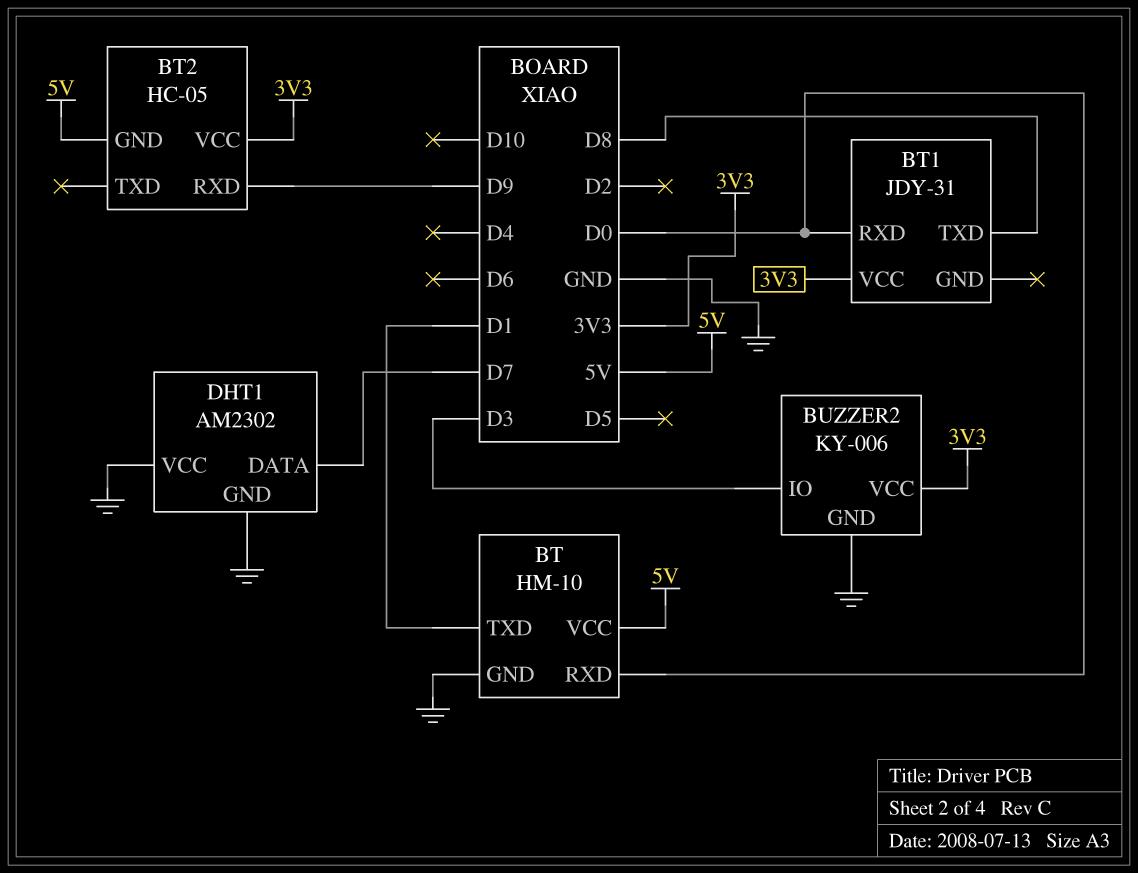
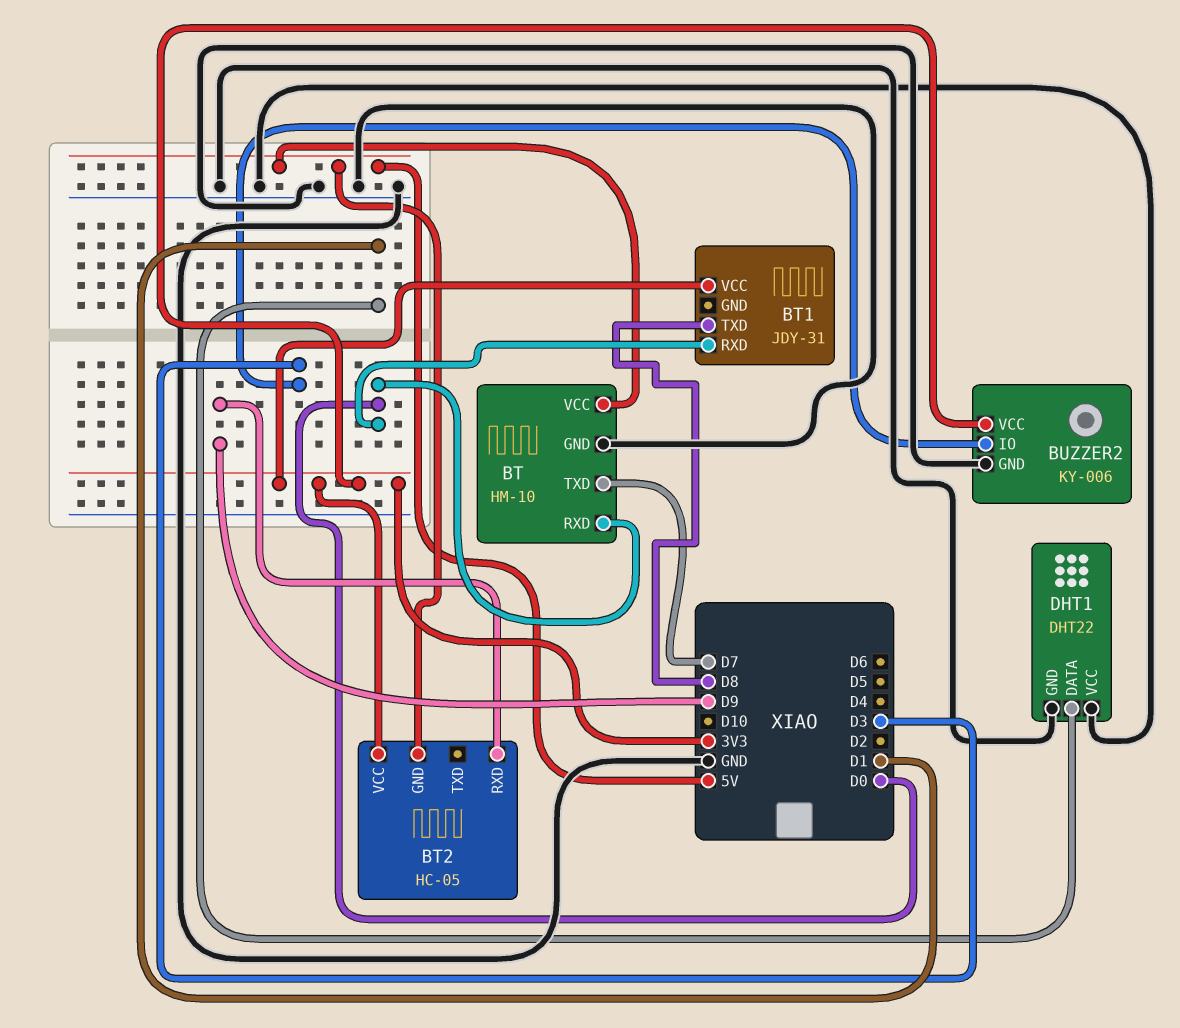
BT pin TXD: D1 -> D7
DHT1: AM2302 -> DHT22
DHT1 pin DATA: D7 -> D1

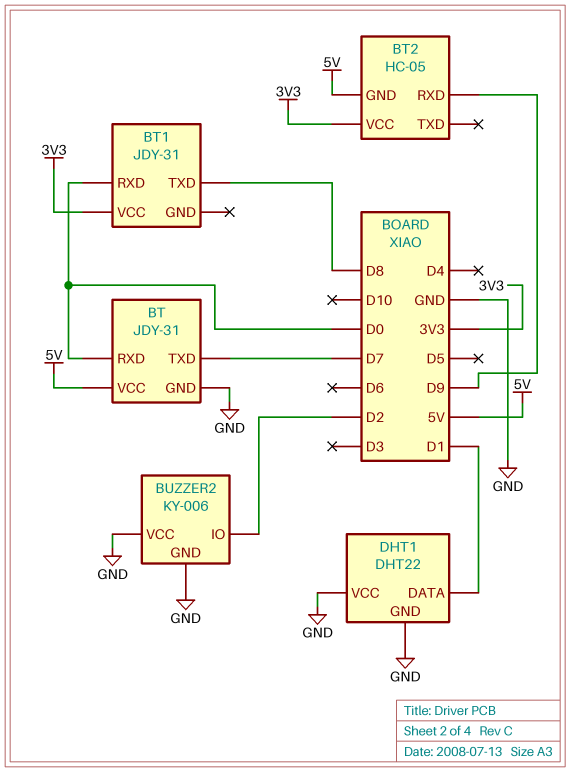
BT: HM-10 -> JDY-31
BUZZER2 pin IO: D3 -> D2
BUZZER2 pin VCC: 3V3 -> GND

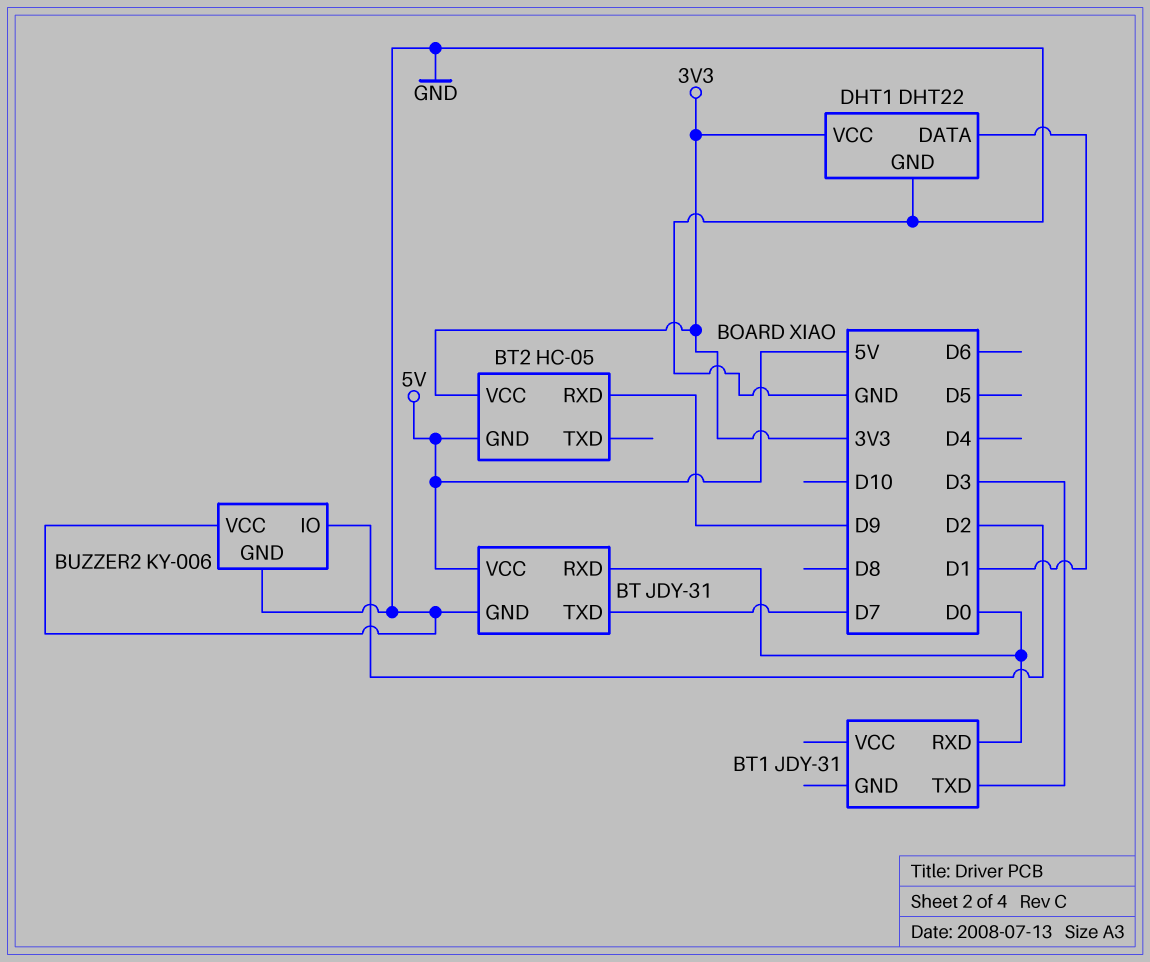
BT1 pin TXD: D8 -> D3
BT1 pin VCC: 3V3 -> none
DHT1 pin VCC: GND -> 3V3

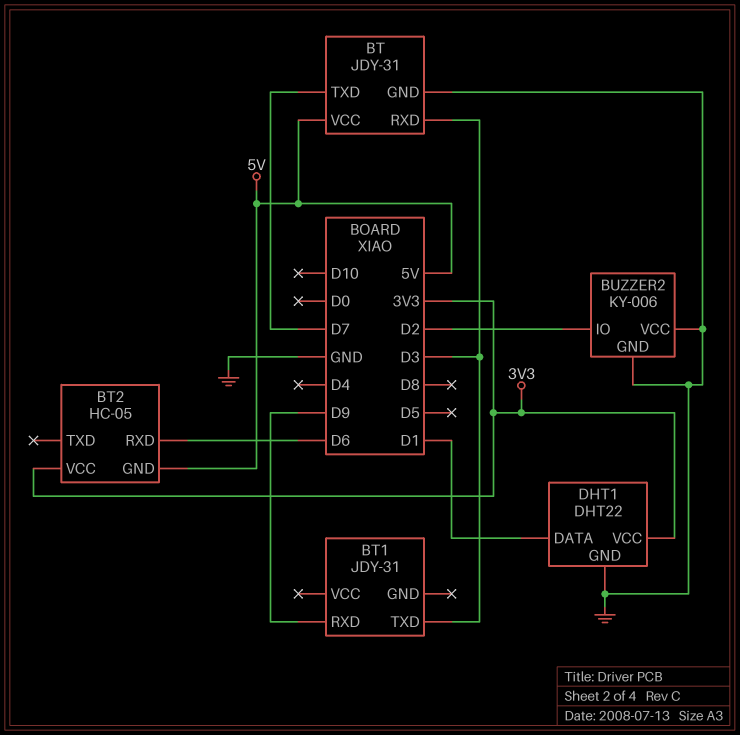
BT pin RXD: D0 -> D3
BT1 pin RXD: D0 -> D9
BT2 pin RXD: D9 -> D6

